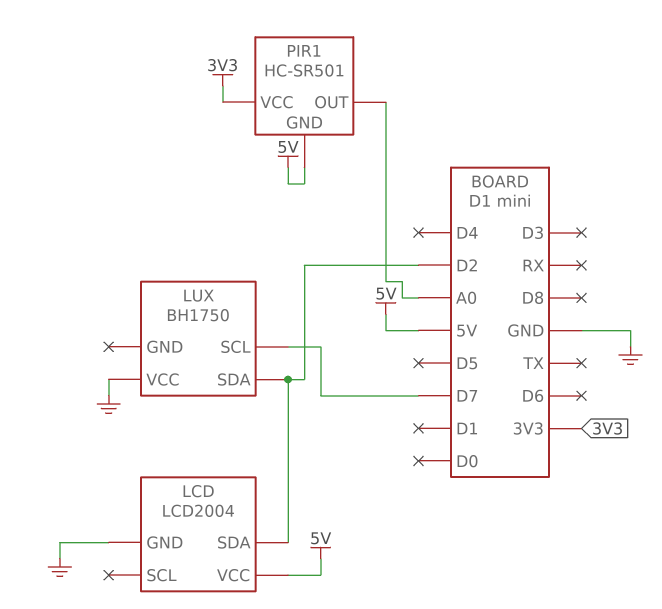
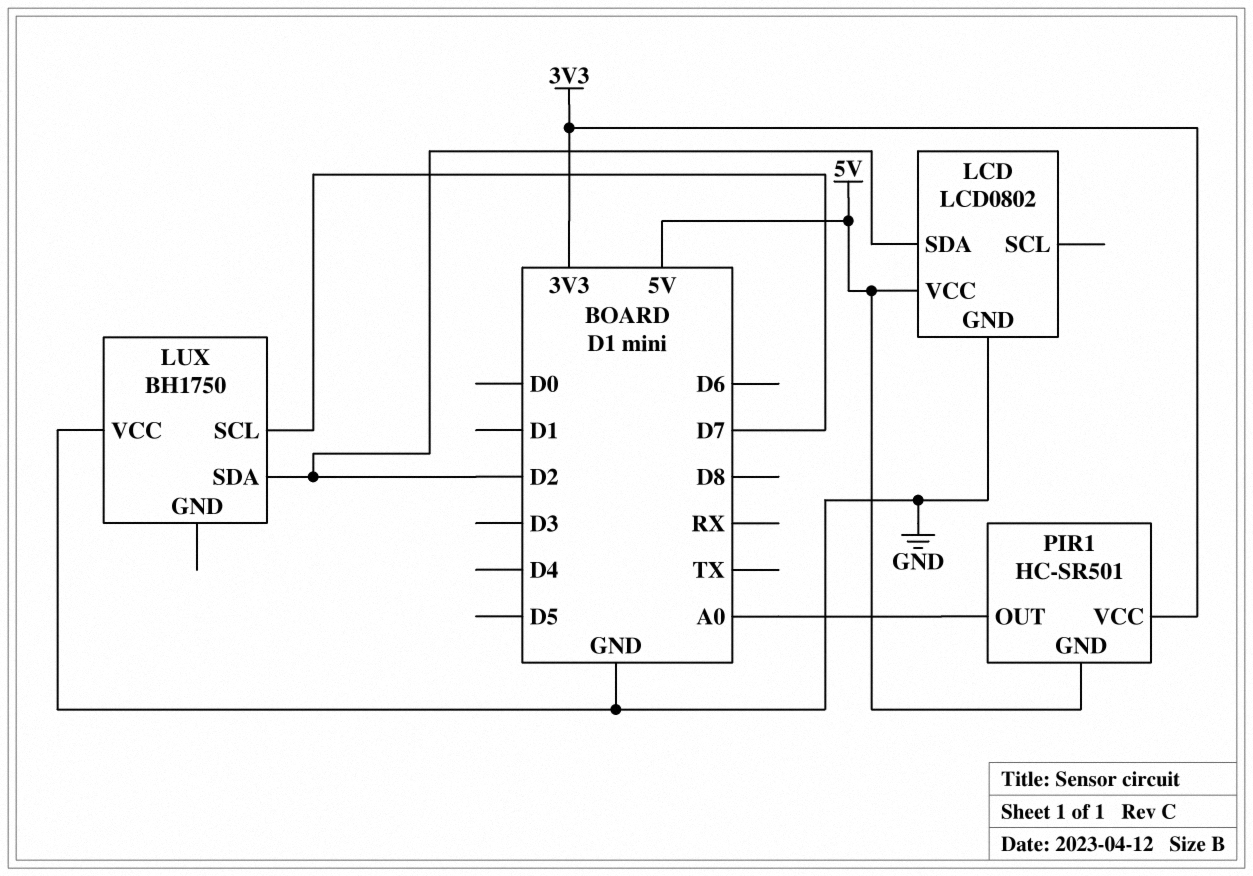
LCD: LCD2004 -> LCD0802

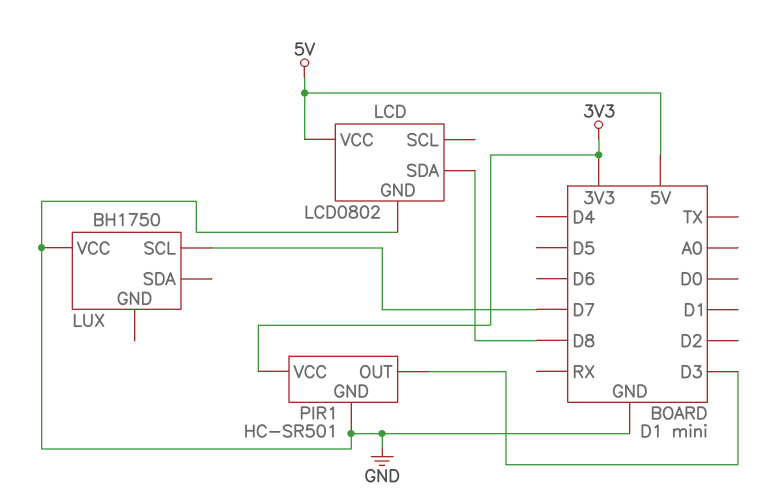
LCD pin SDA: D2 -> D8
LUX pin SDA: D2 -> none
PIR1 pin GND: 5V -> GND
PIR1 pin OUT: A0 -> D3

